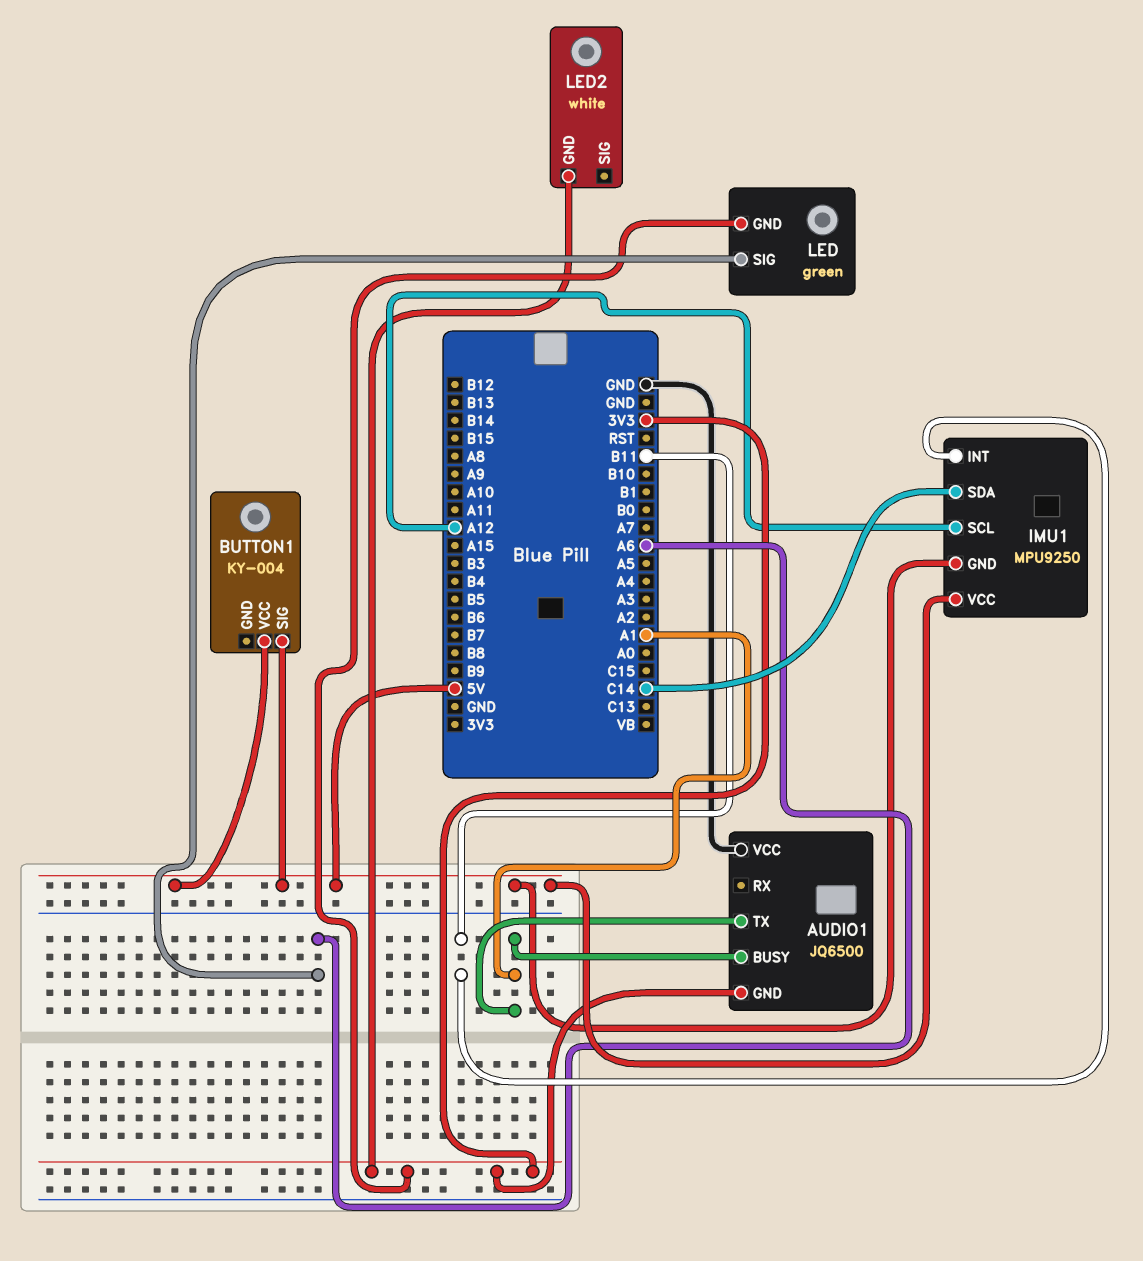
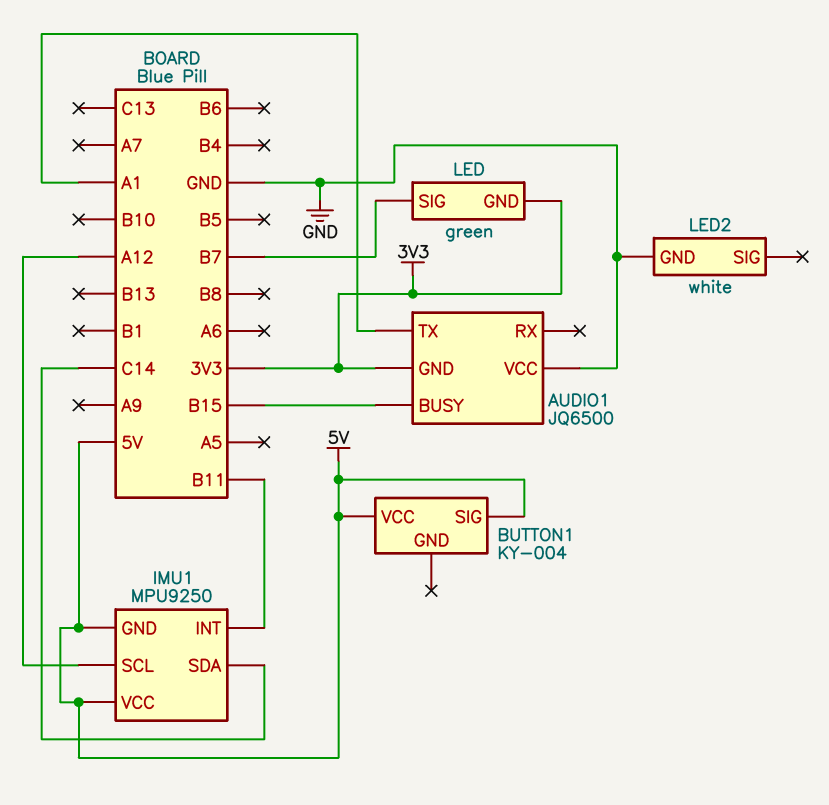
AUDIO1 pin BUSY: A1 -> B15
LED pin SIG: A6 -> B7
LED2 pin GND: 3V3 -> GND

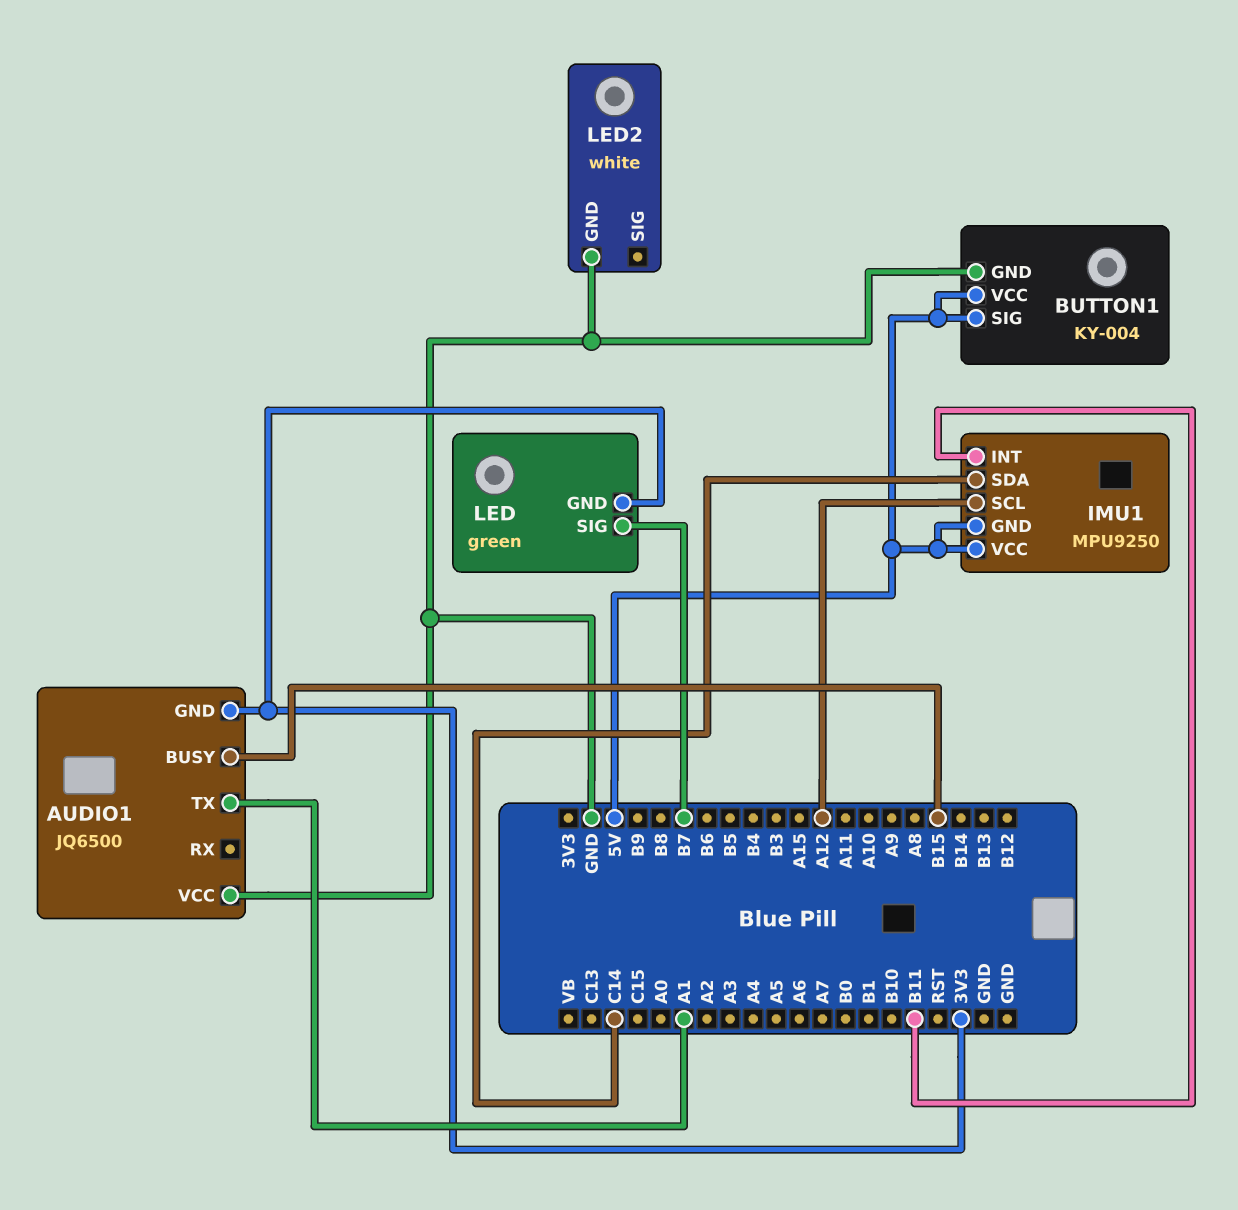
BUTTON1 pin GND: none -> GND

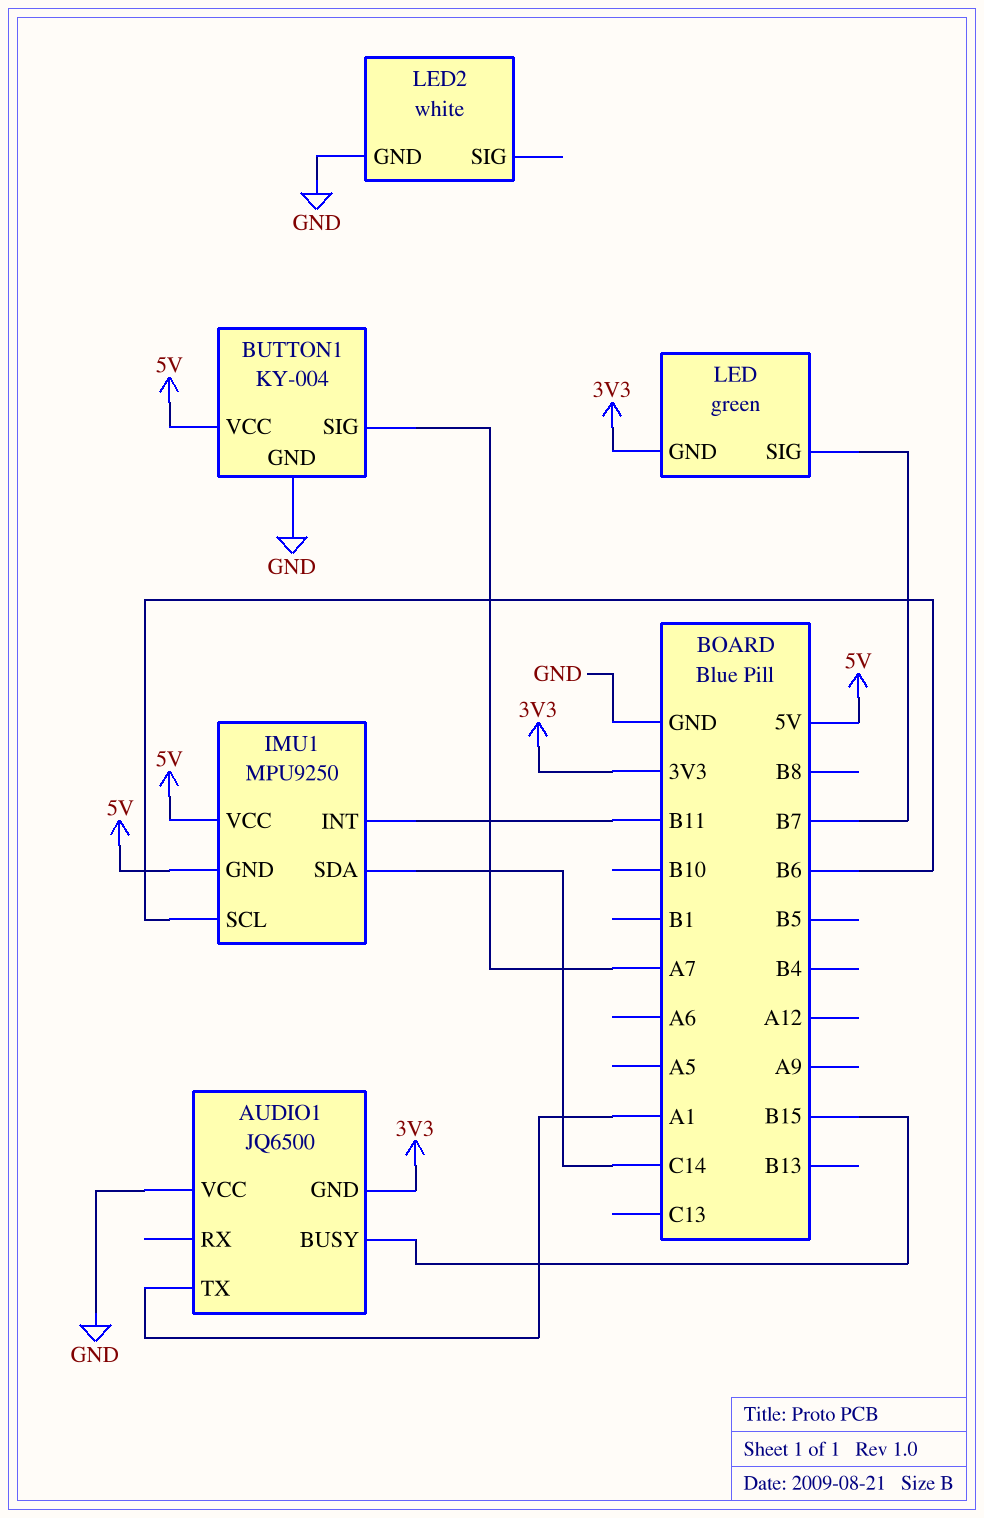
BUTTON1 pin SIG: 5V -> A7
IMU1 pin SCL: A12 -> B6

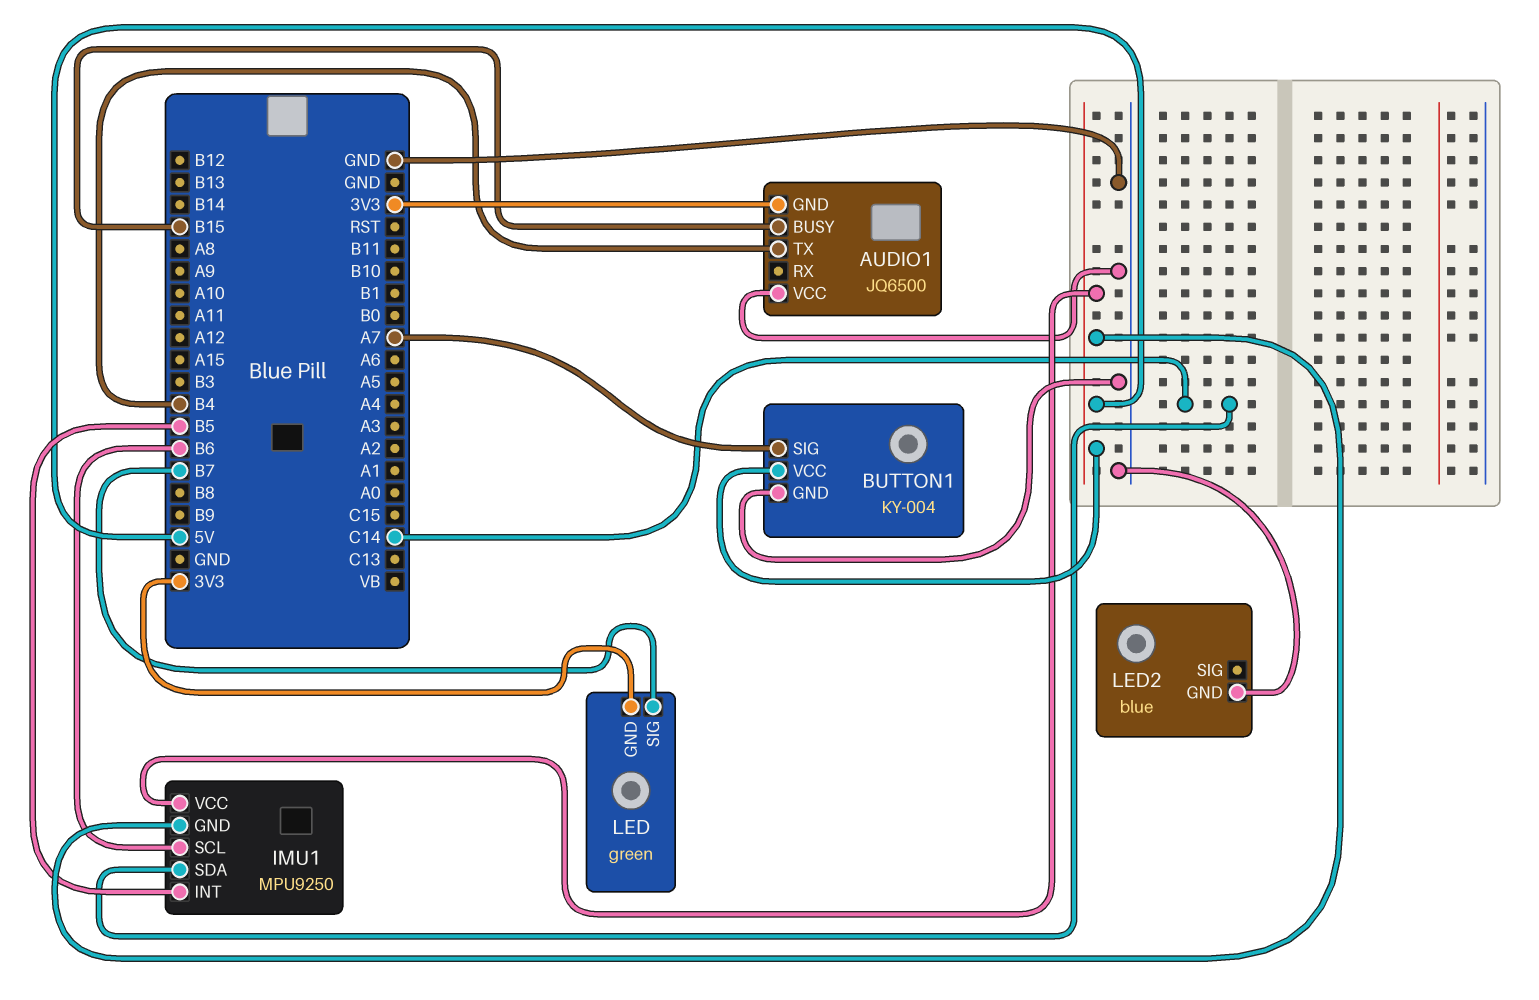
AUDIO1 pin TX: A1 -> B4
IMU1 pin INT: B11 -> B5
LED2: white -> blue

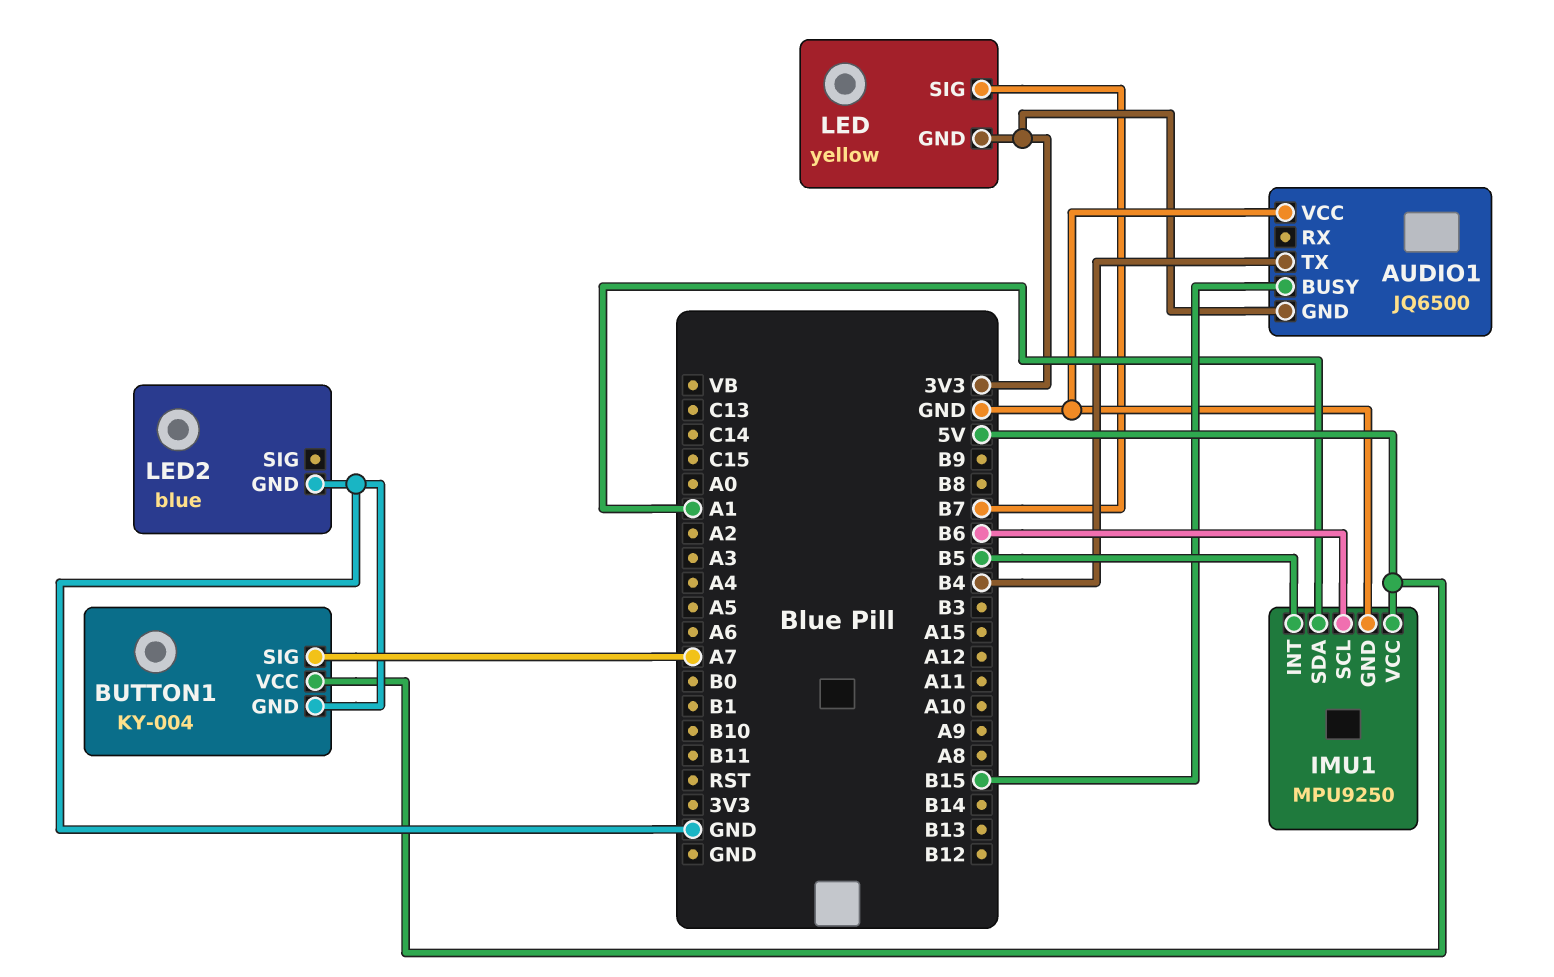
IMU1 pin GND: 5V -> GND
IMU1 pin SDA: C14 -> A1
LED: green -> yellow

